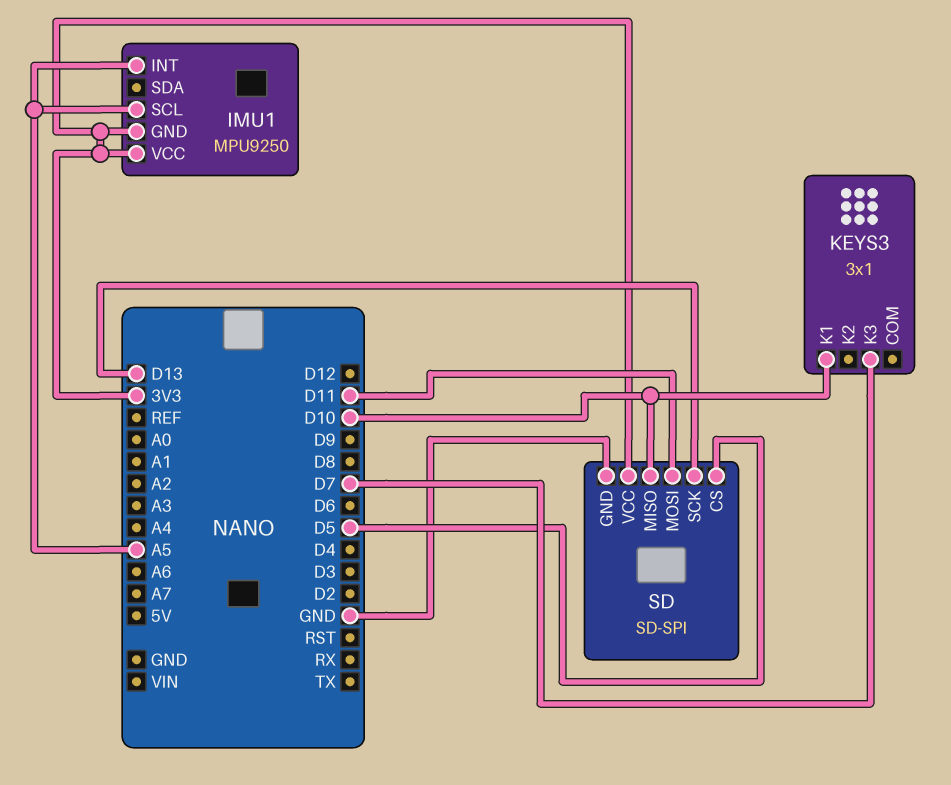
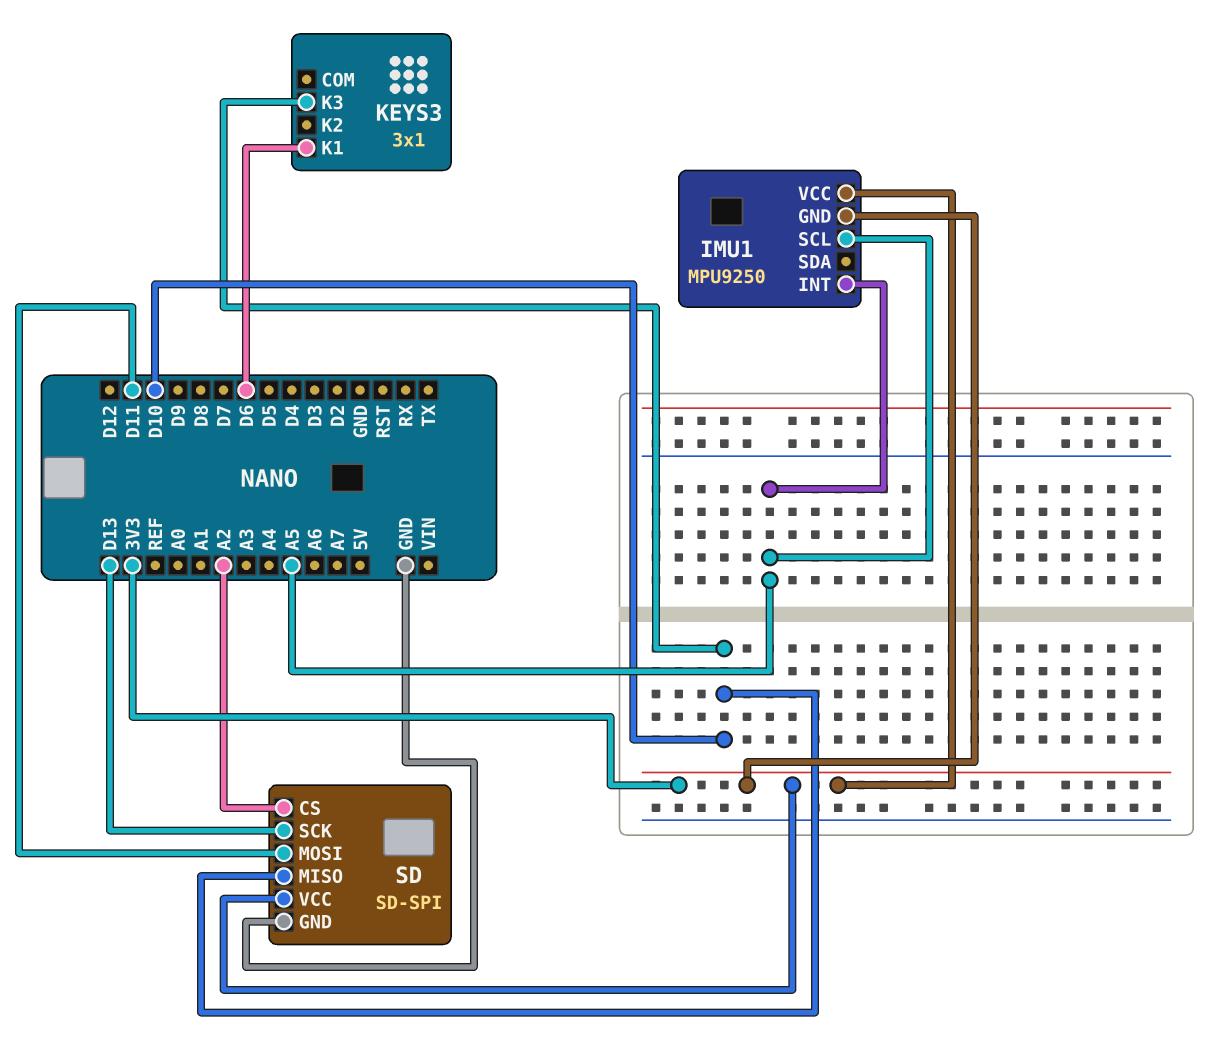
KEYS3 pin K1: D10 -> D6
KEYS3 pin K3: D7 -> D10
SD pin CS: D5 -> A2

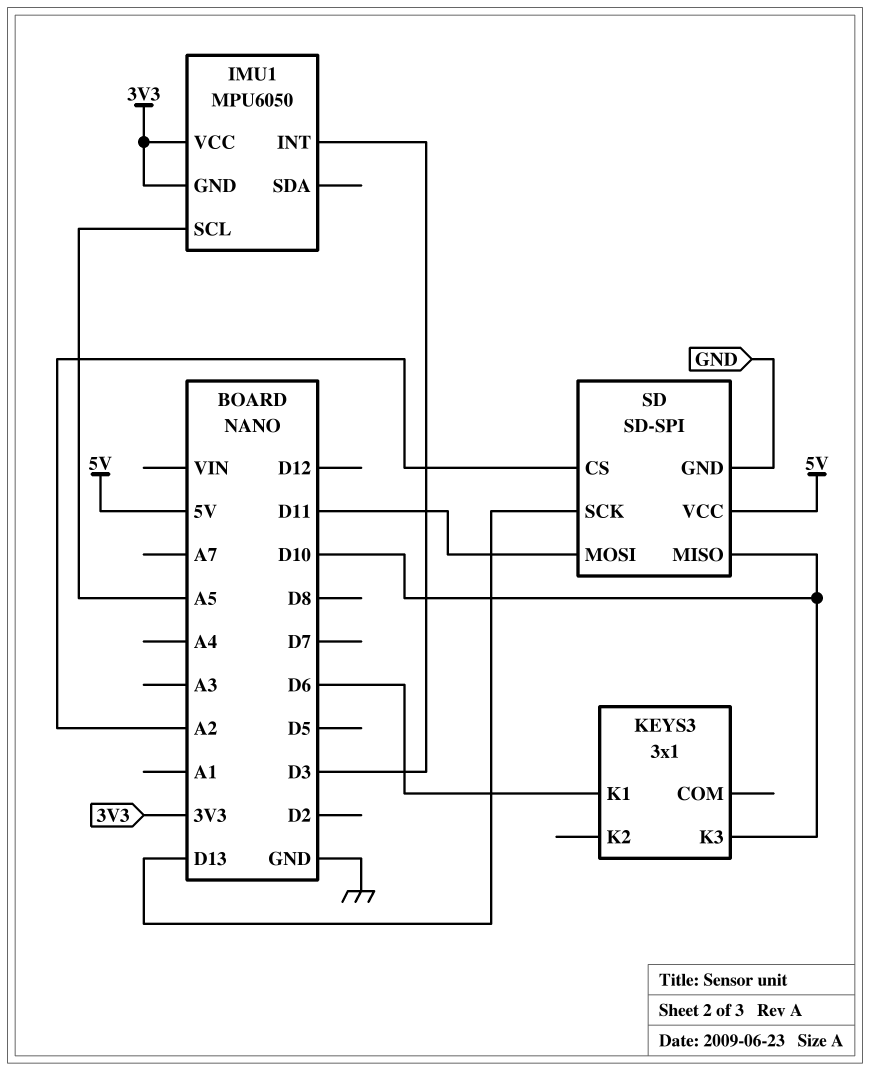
IMU1: MPU9250 -> MPU6050
IMU1 pin INT: A5 -> D3
SD pin VCC: 3V3 -> 5V

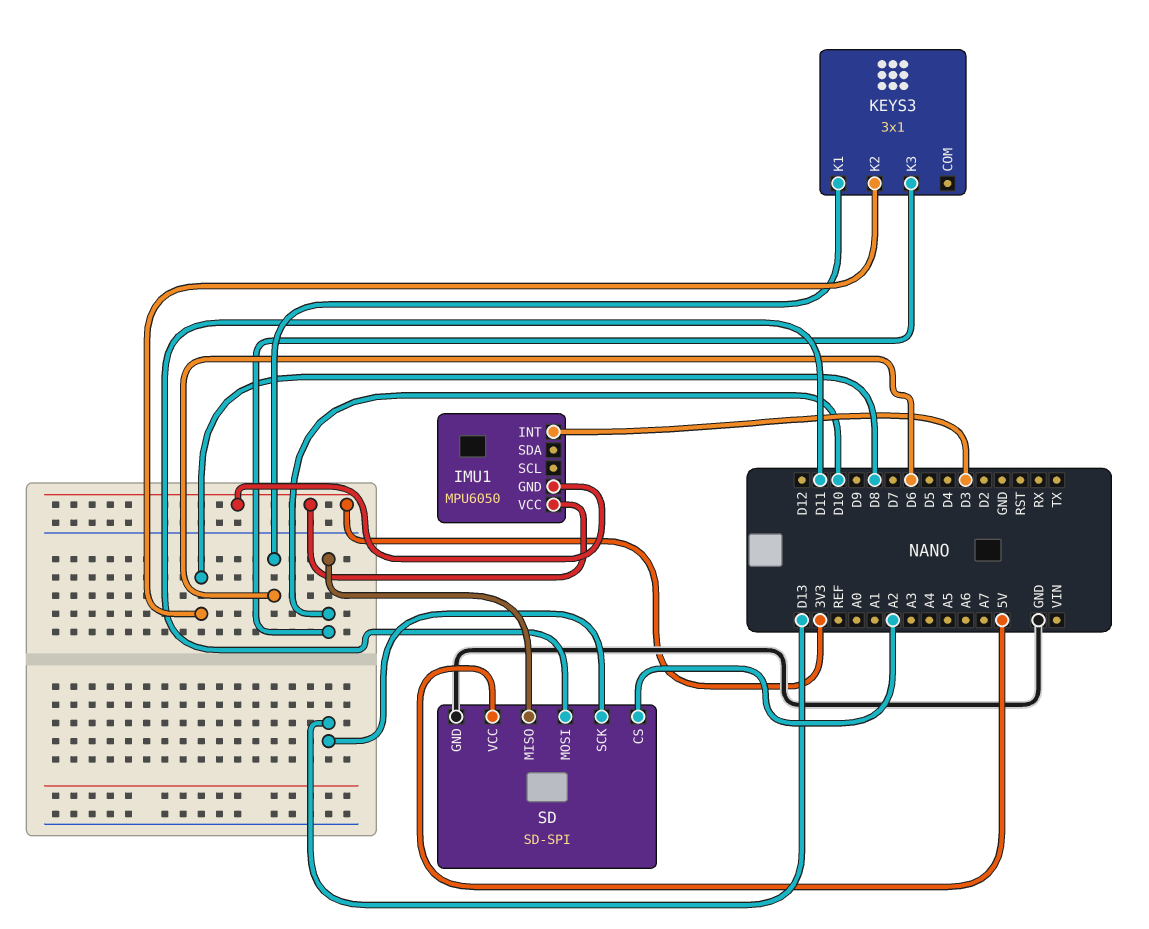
IMU1 pin SCL: A5 -> none
KEYS3 pin K2: none -> D8

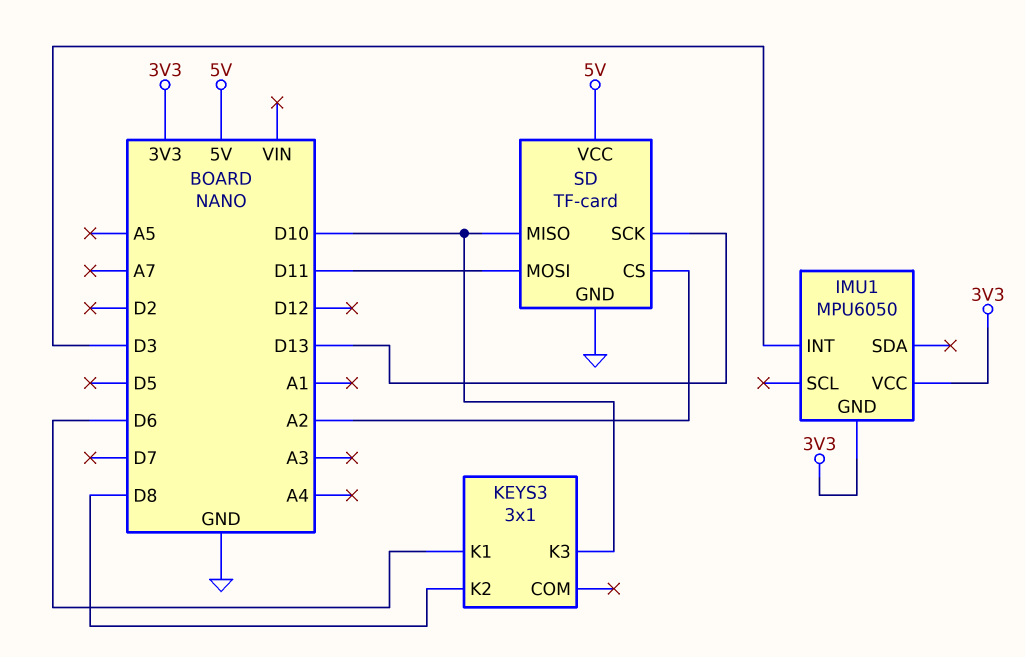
SD: SD-SPI -> TF-card

